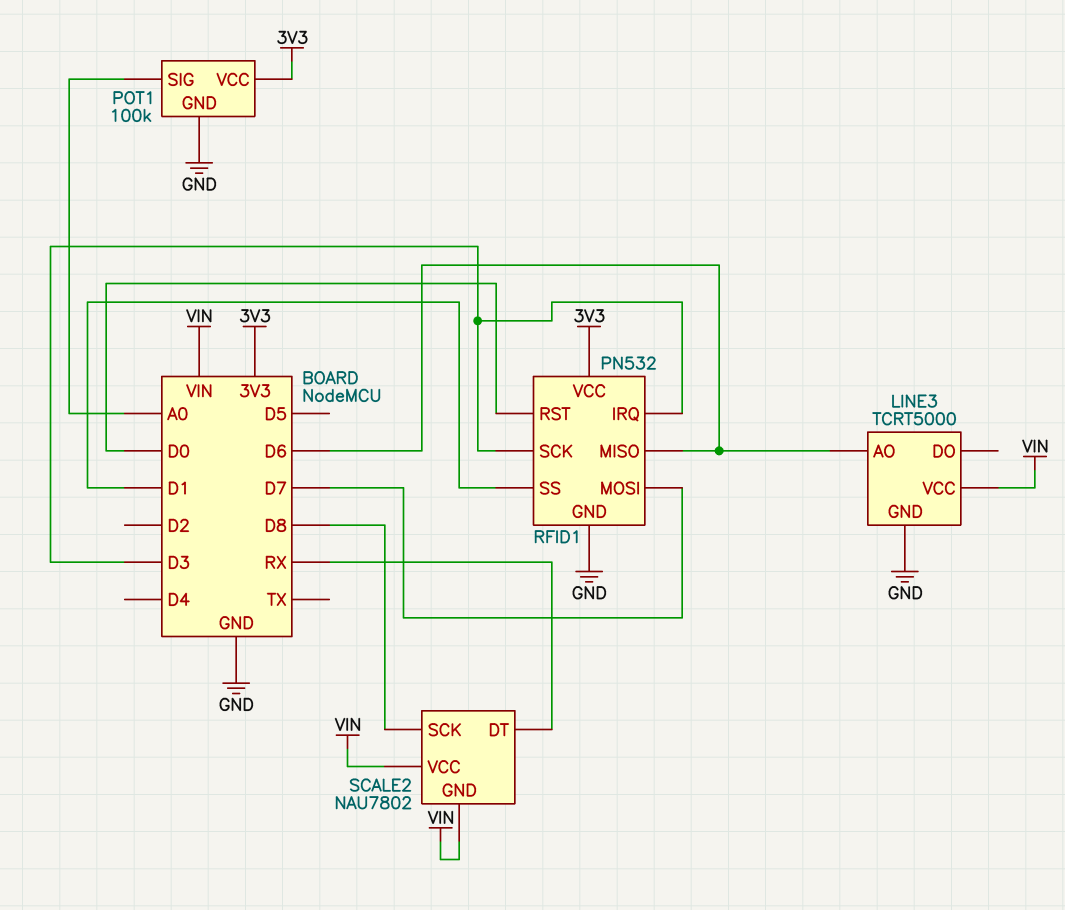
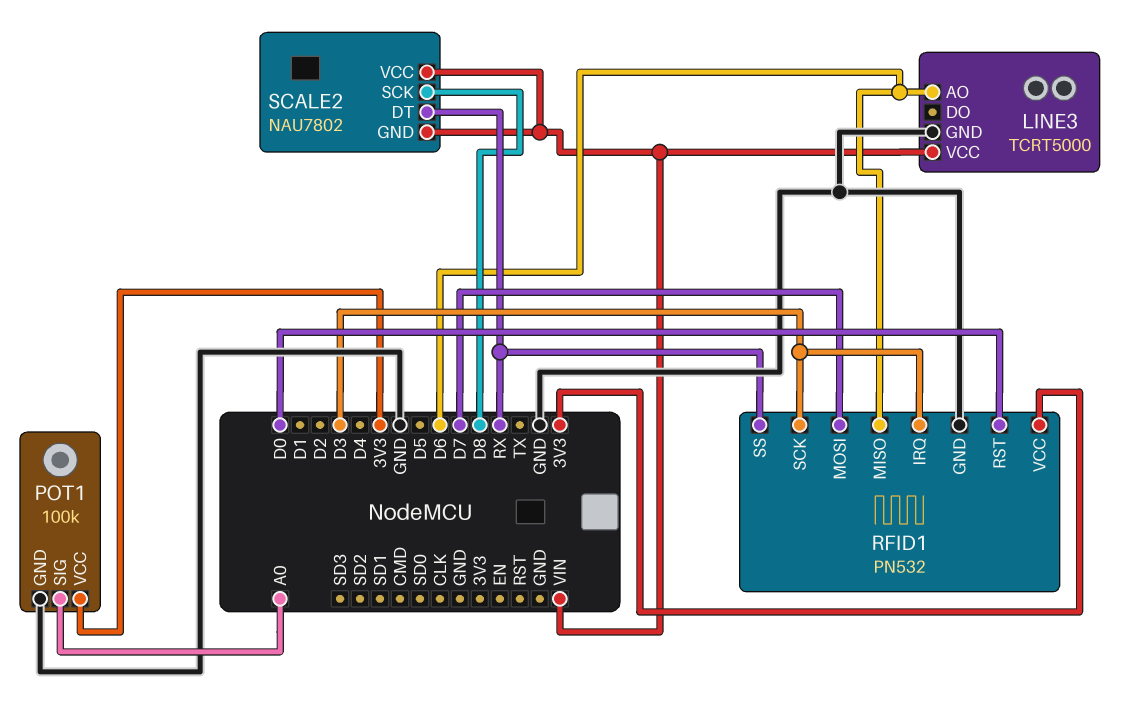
RFID1 pin SS: D1 -> RX

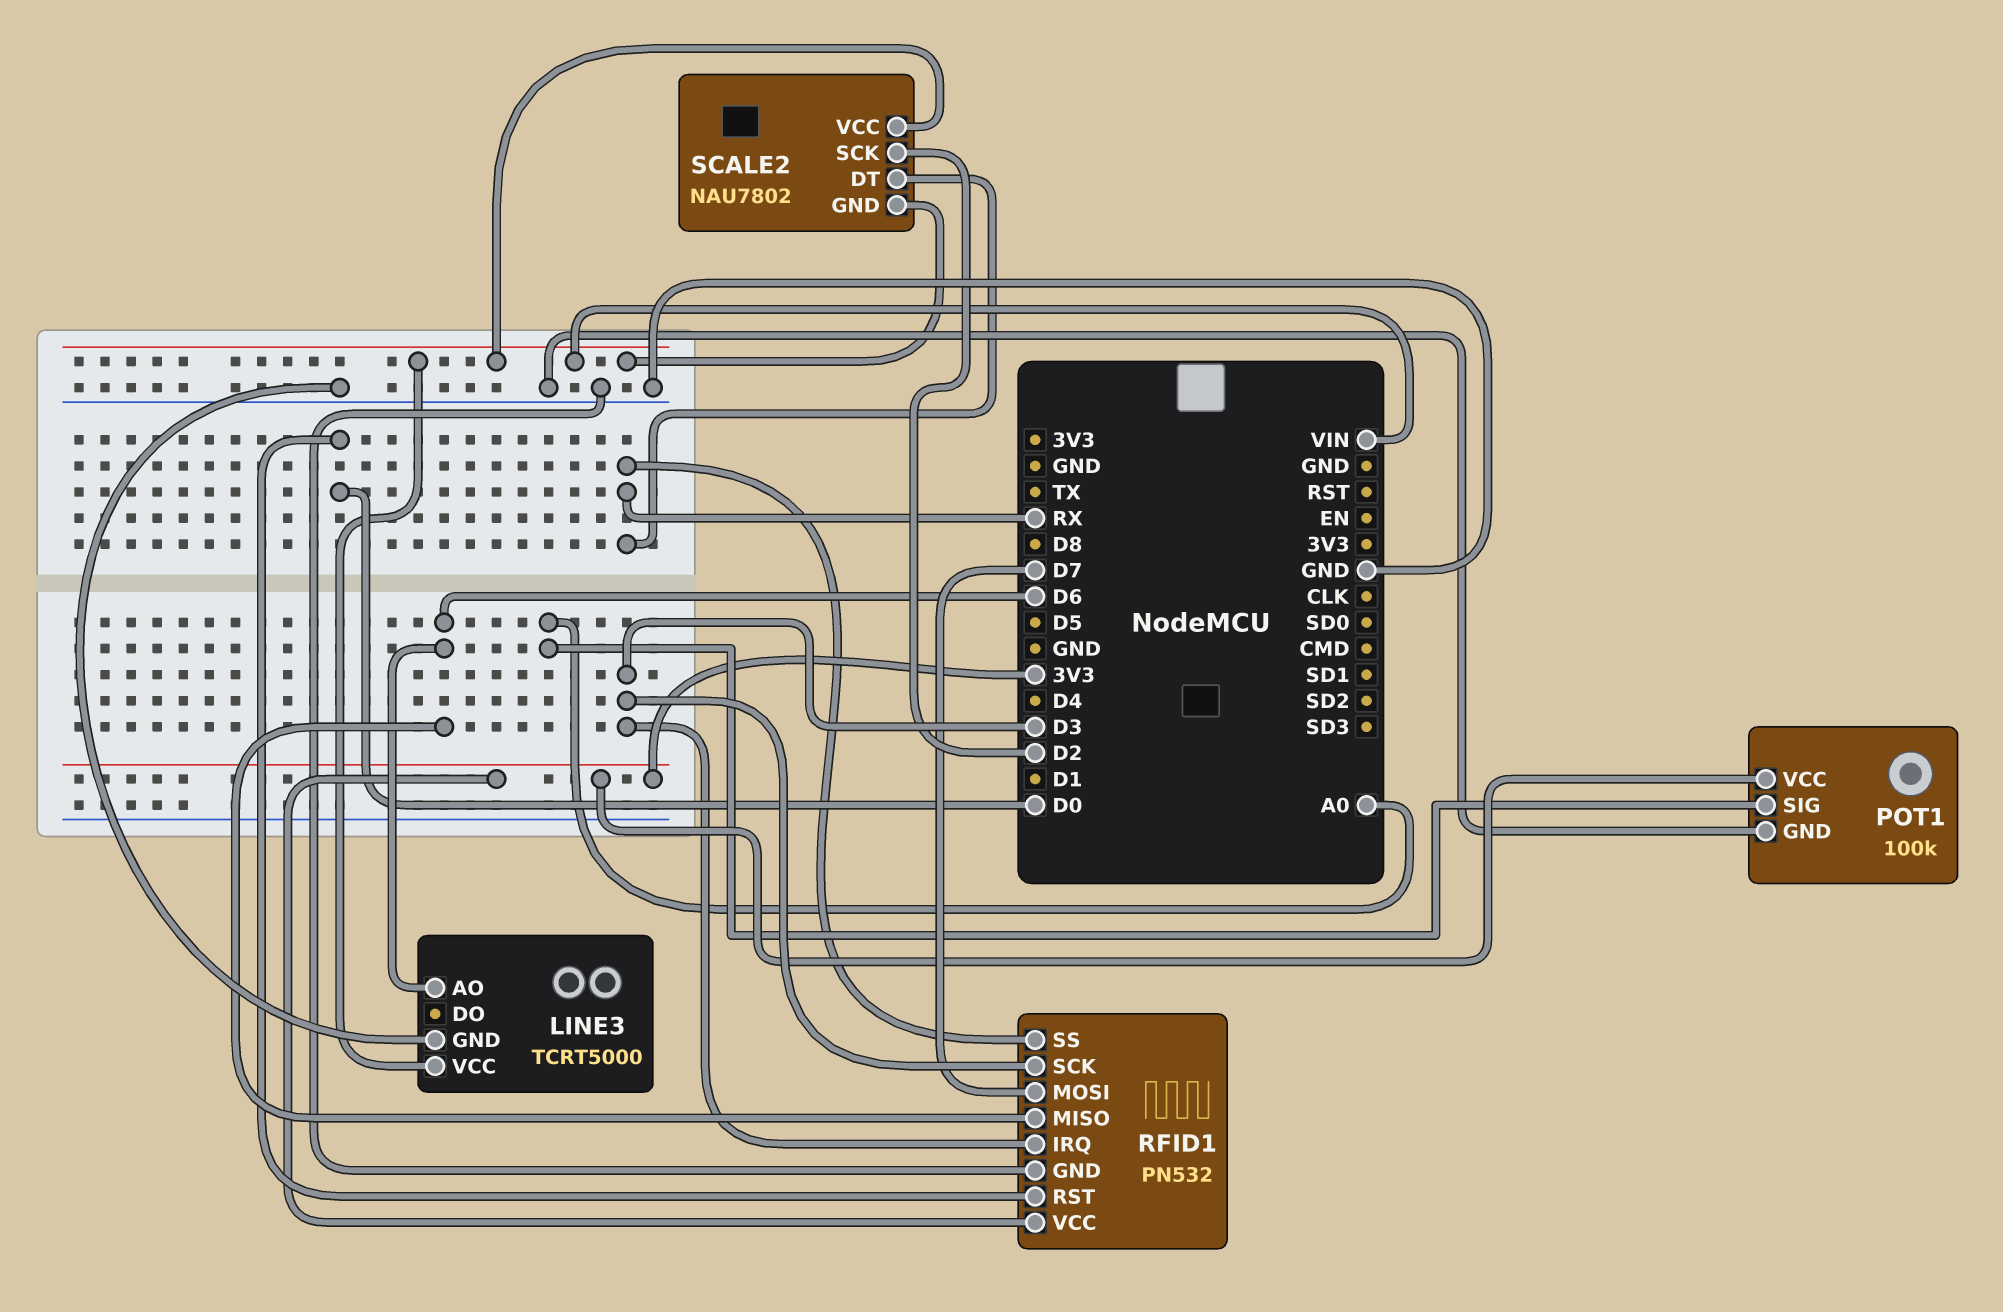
SCALE2 pin SCK: D8 -> D2

